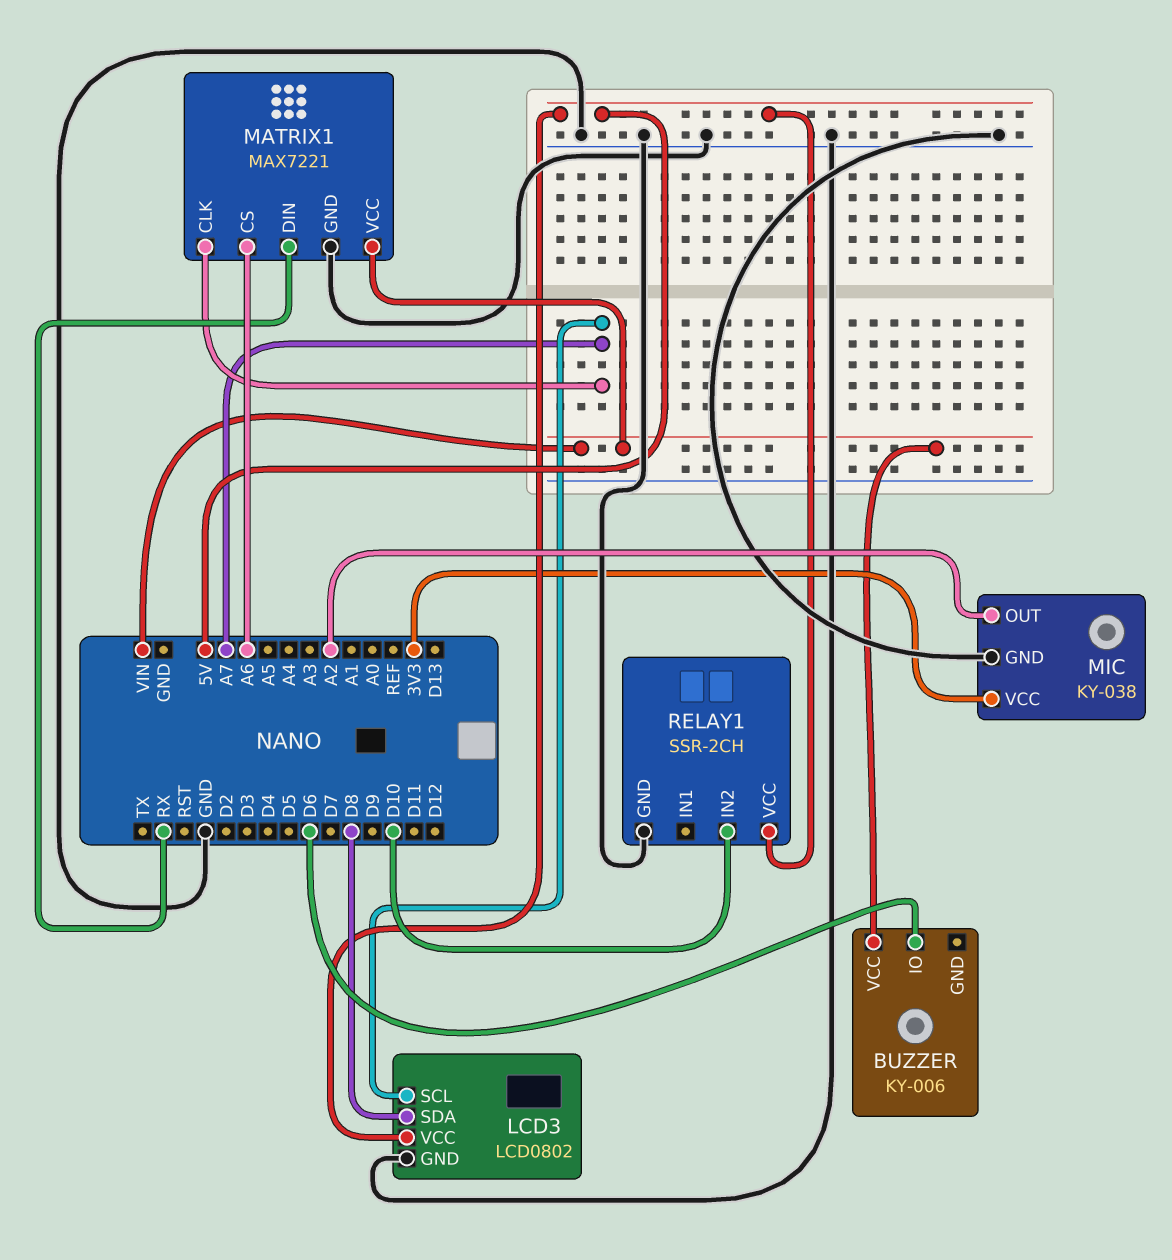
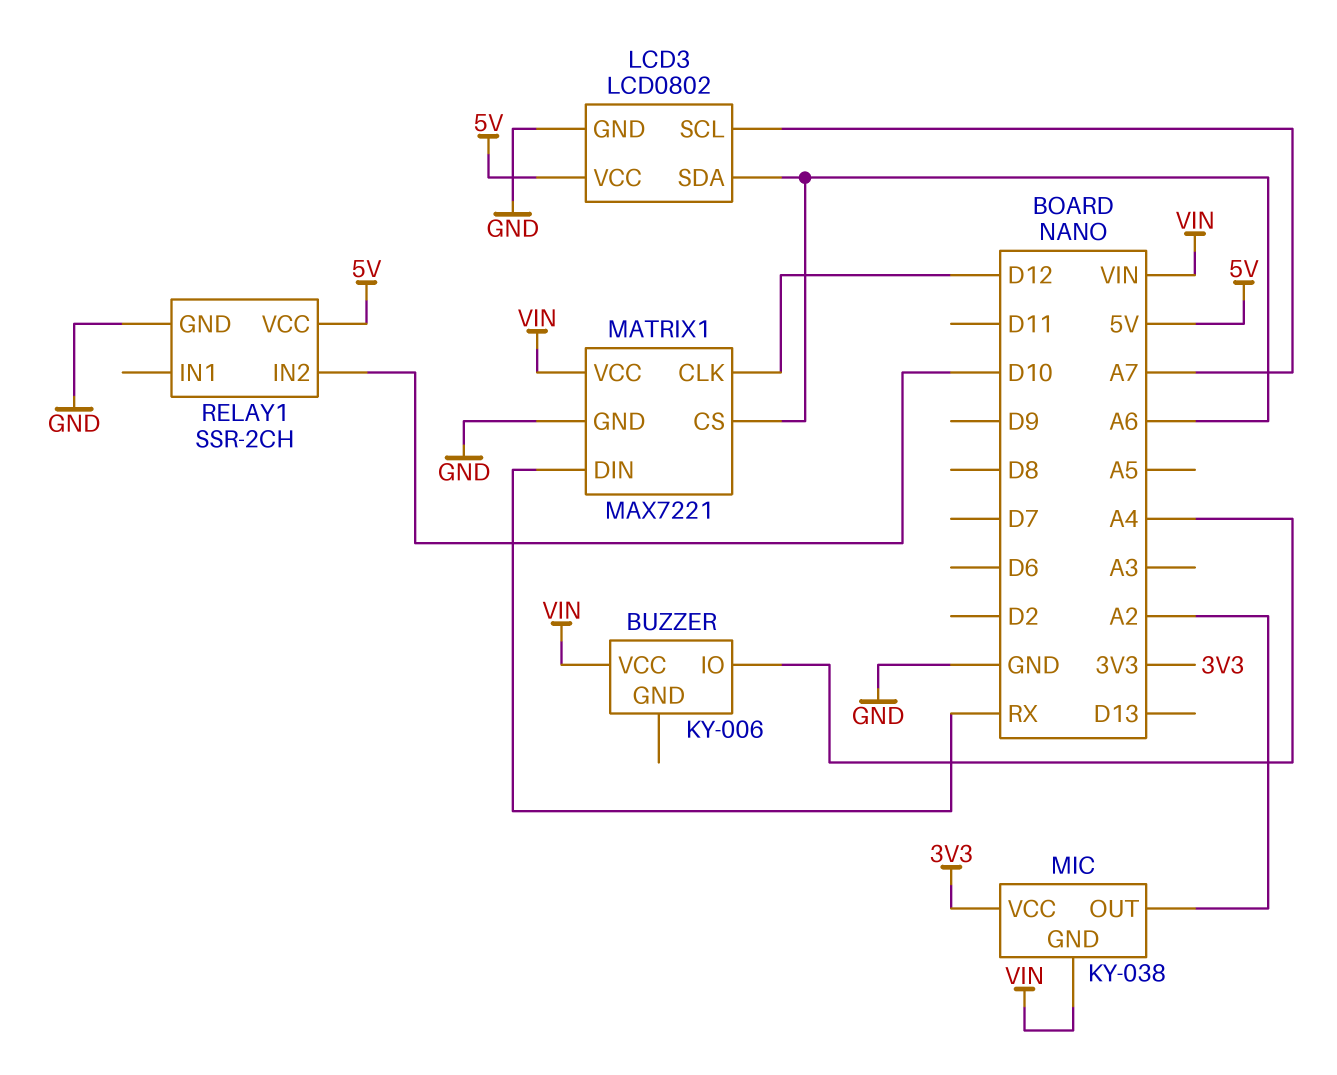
BUZZER pin IO: D6 -> A4
LCD3 pin SDA: D8 -> A6
MATRIX1 pin CLK: A7 -> D12
MIC pin GND: GND -> VIN

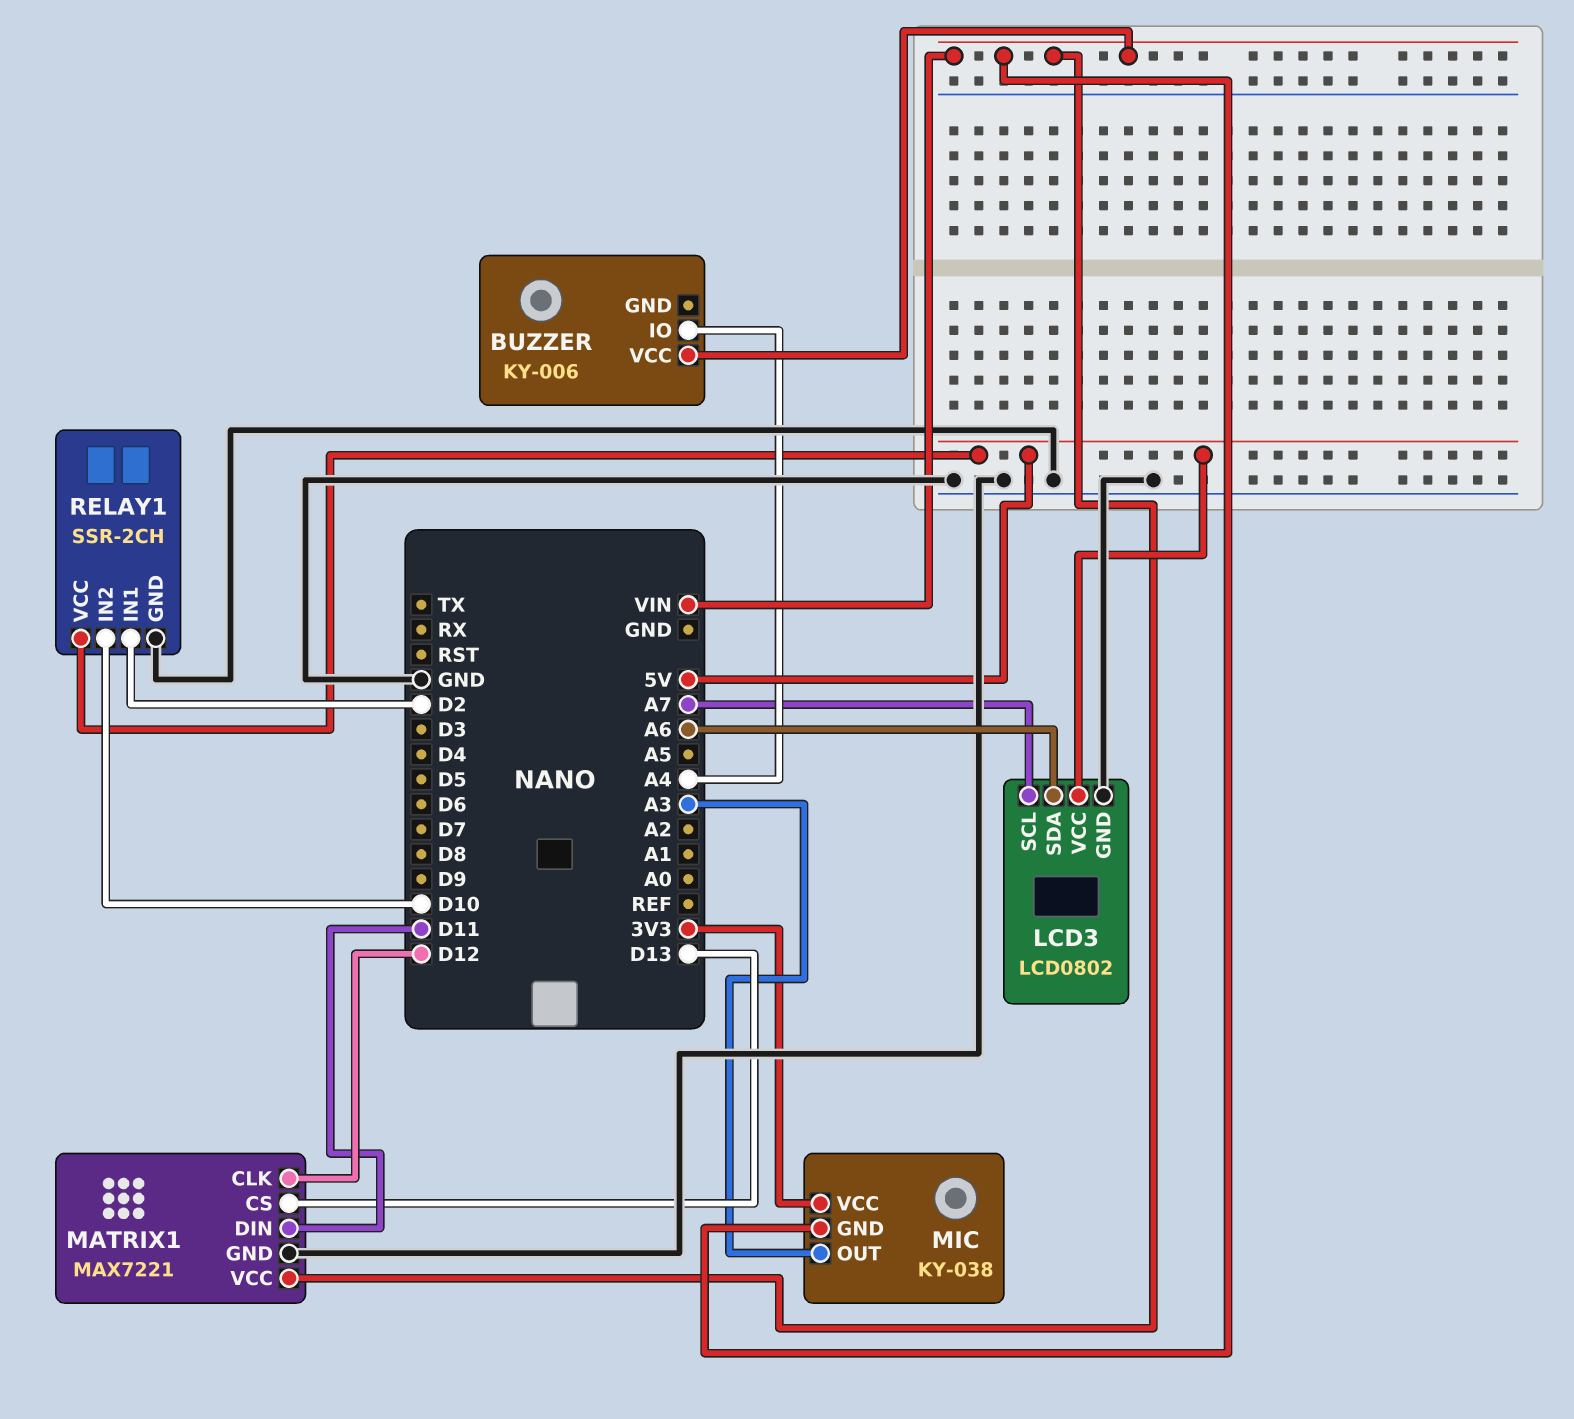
MATRIX1 pin CS: A6 -> D13
MATRIX1 pin DIN: RX -> D11
MIC pin OUT: A2 -> A3
RELAY1 pin IN1: none -> D2

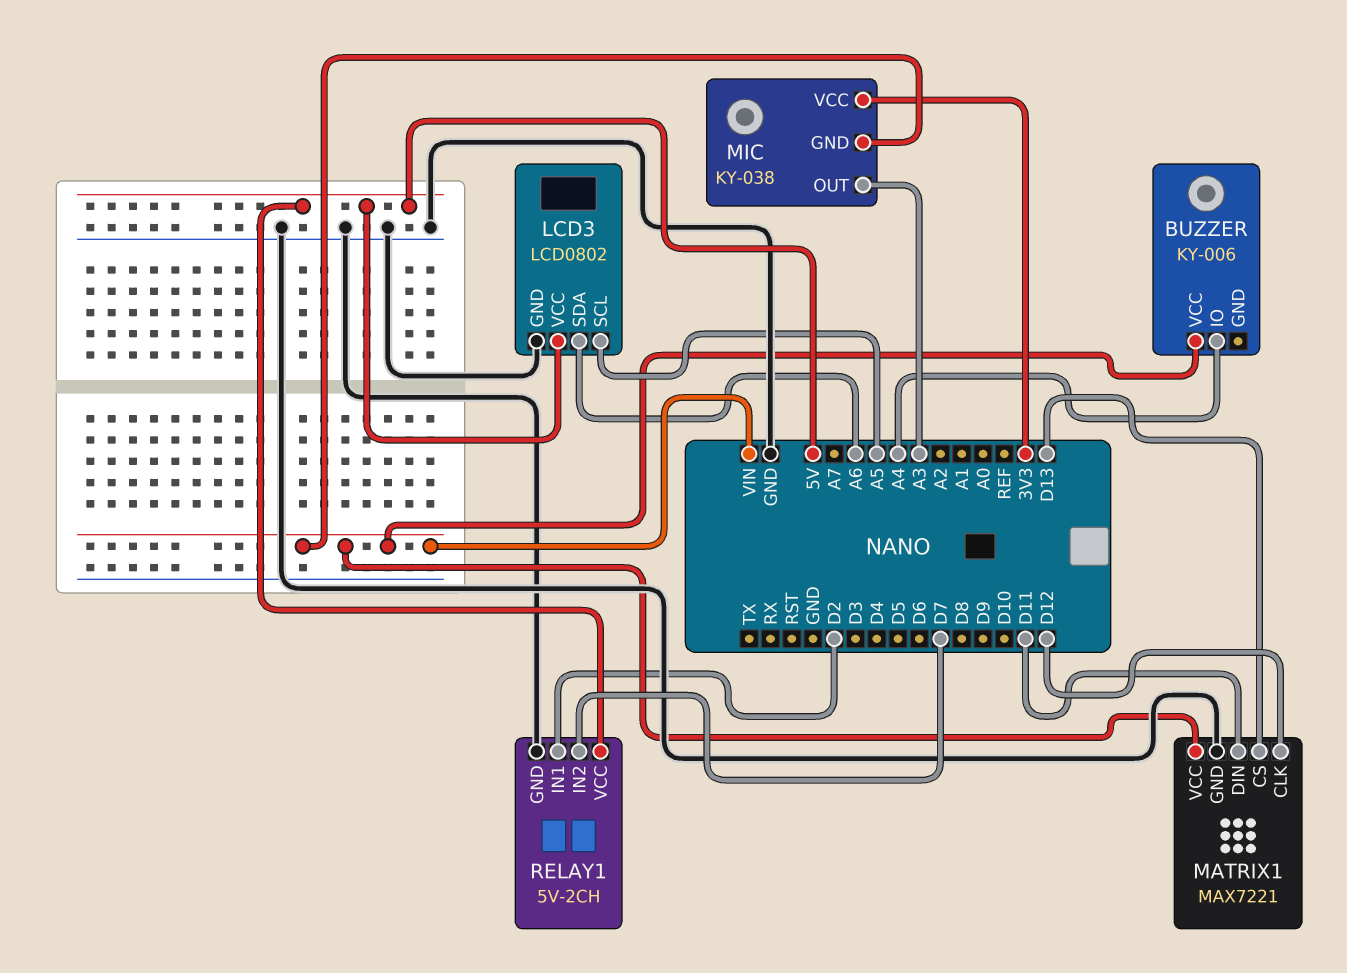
LCD3 pin SCL: A7 -> A5
RELAY1: SSR-2CH -> 5V-2CH
RELAY1 pin IN2: D10 -> D7

